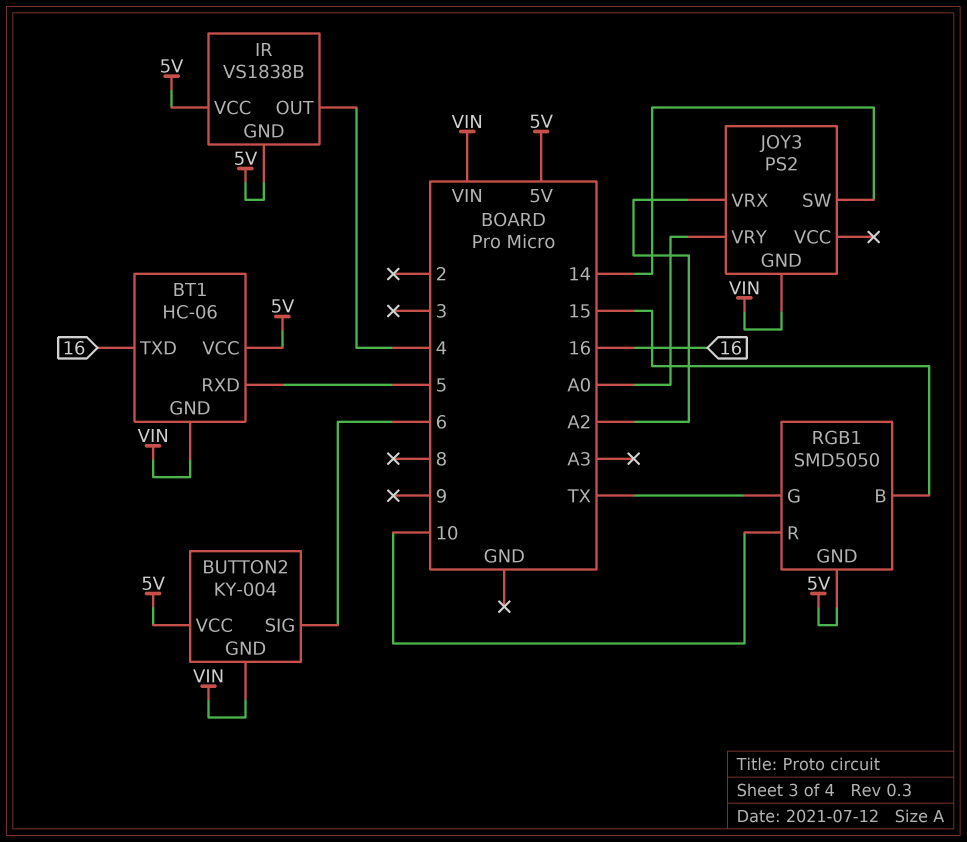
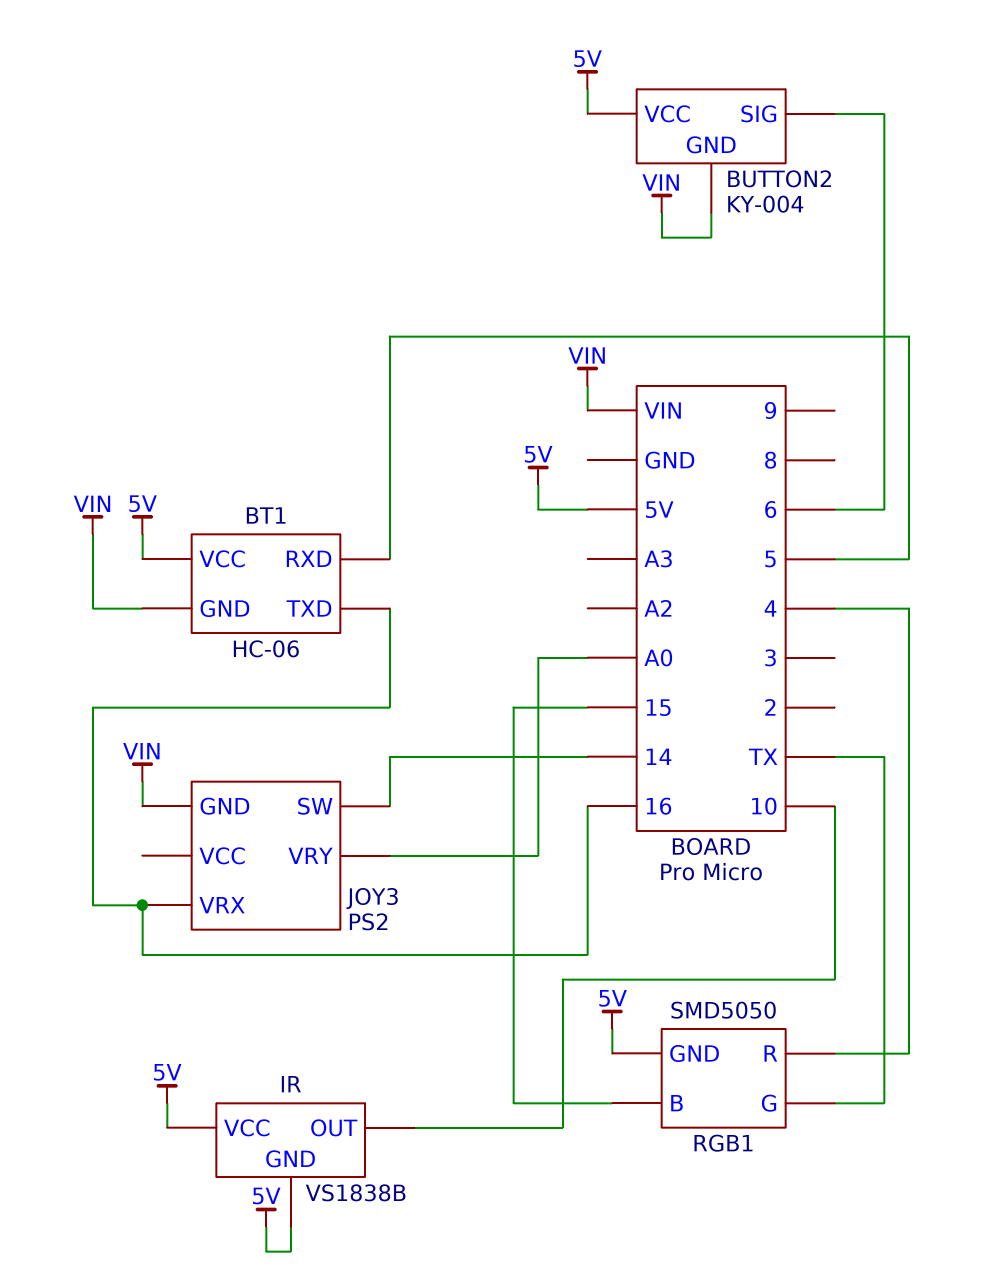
IR pin OUT: 4 -> 10
JOY3 pin VRX: A2 -> 16
RGB1 pin R: 10 -> 4

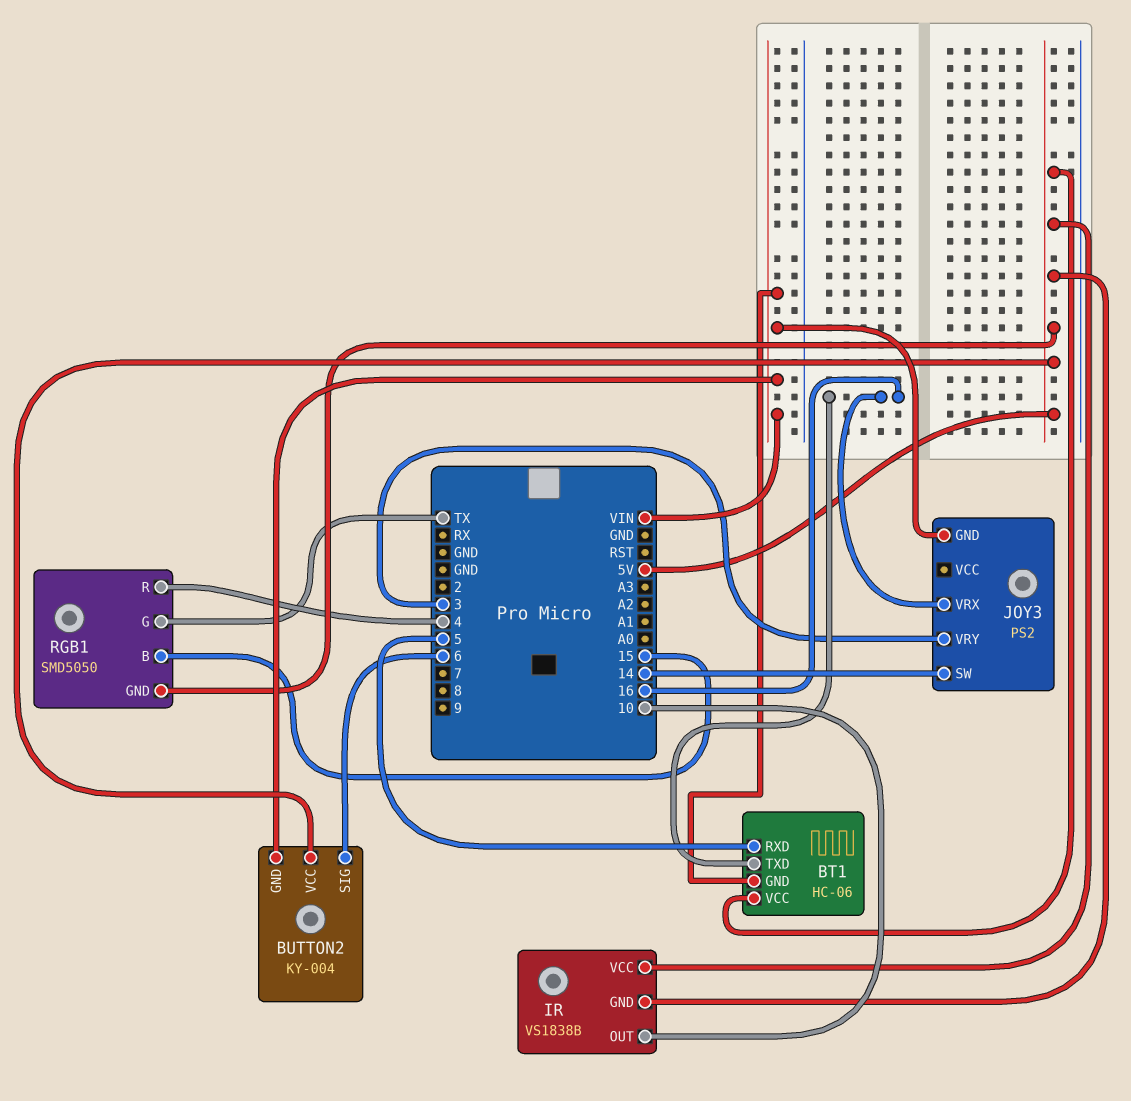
JOY3 pin VRY: A0 -> 3

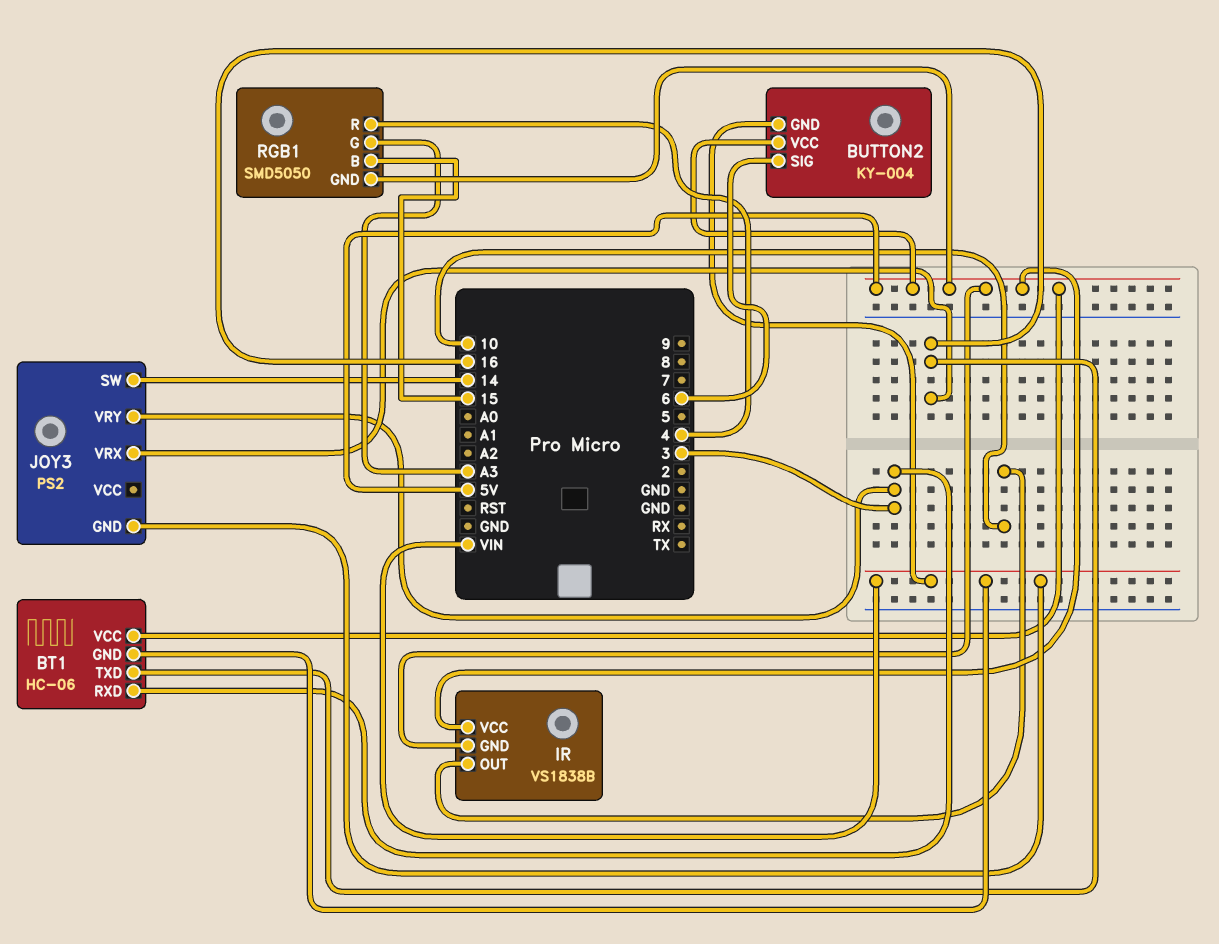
BT1 pin RXD: 5 -> 3
RGB1 pin G: TX -> A3

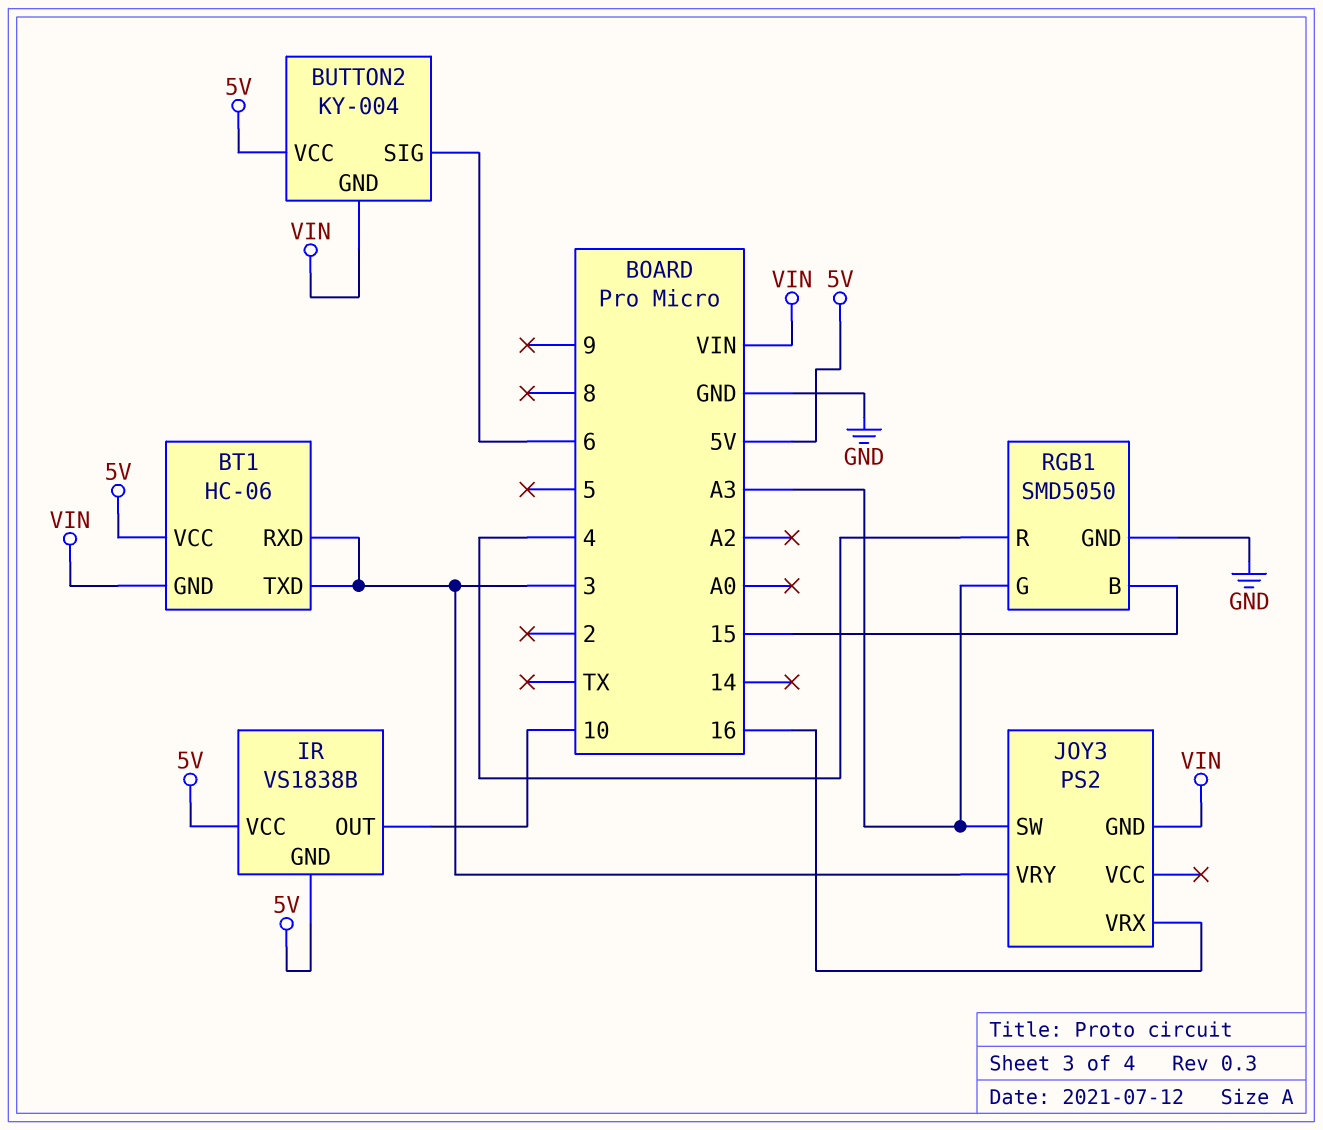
BT1 pin TXD: 16 -> 3
JOY3 pin SW: 14 -> A3
RGB1 pin GND: 5V -> GND

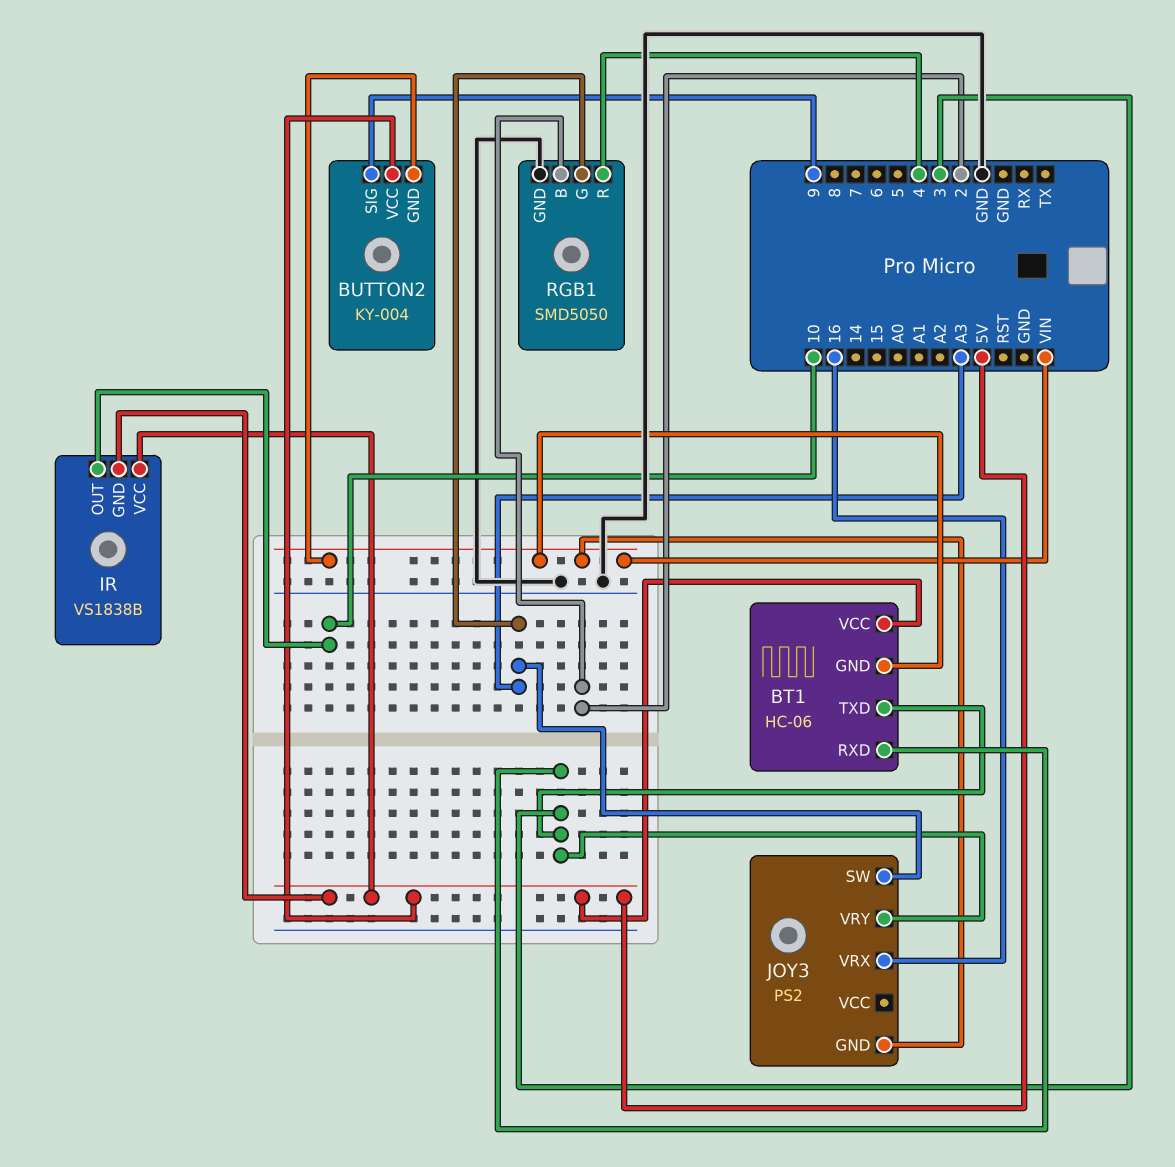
BUTTON2 pin SIG: 6 -> 9
RGB1 pin B: 15 -> 2

